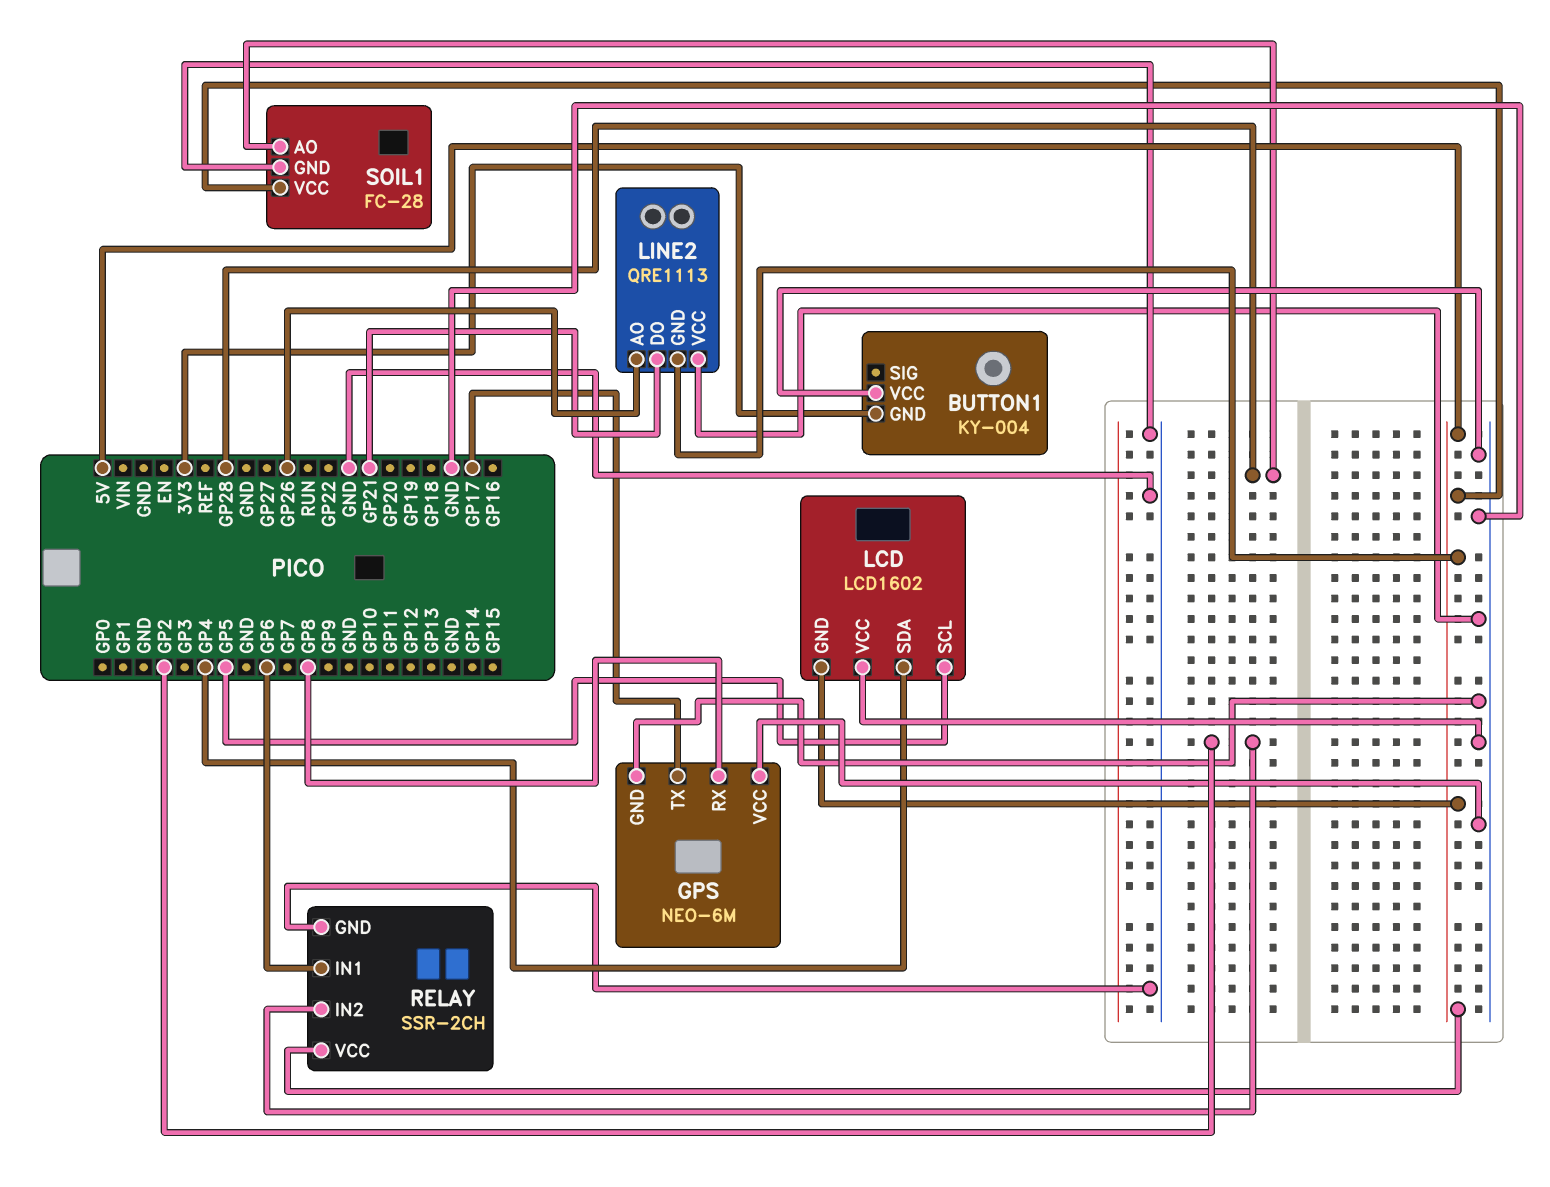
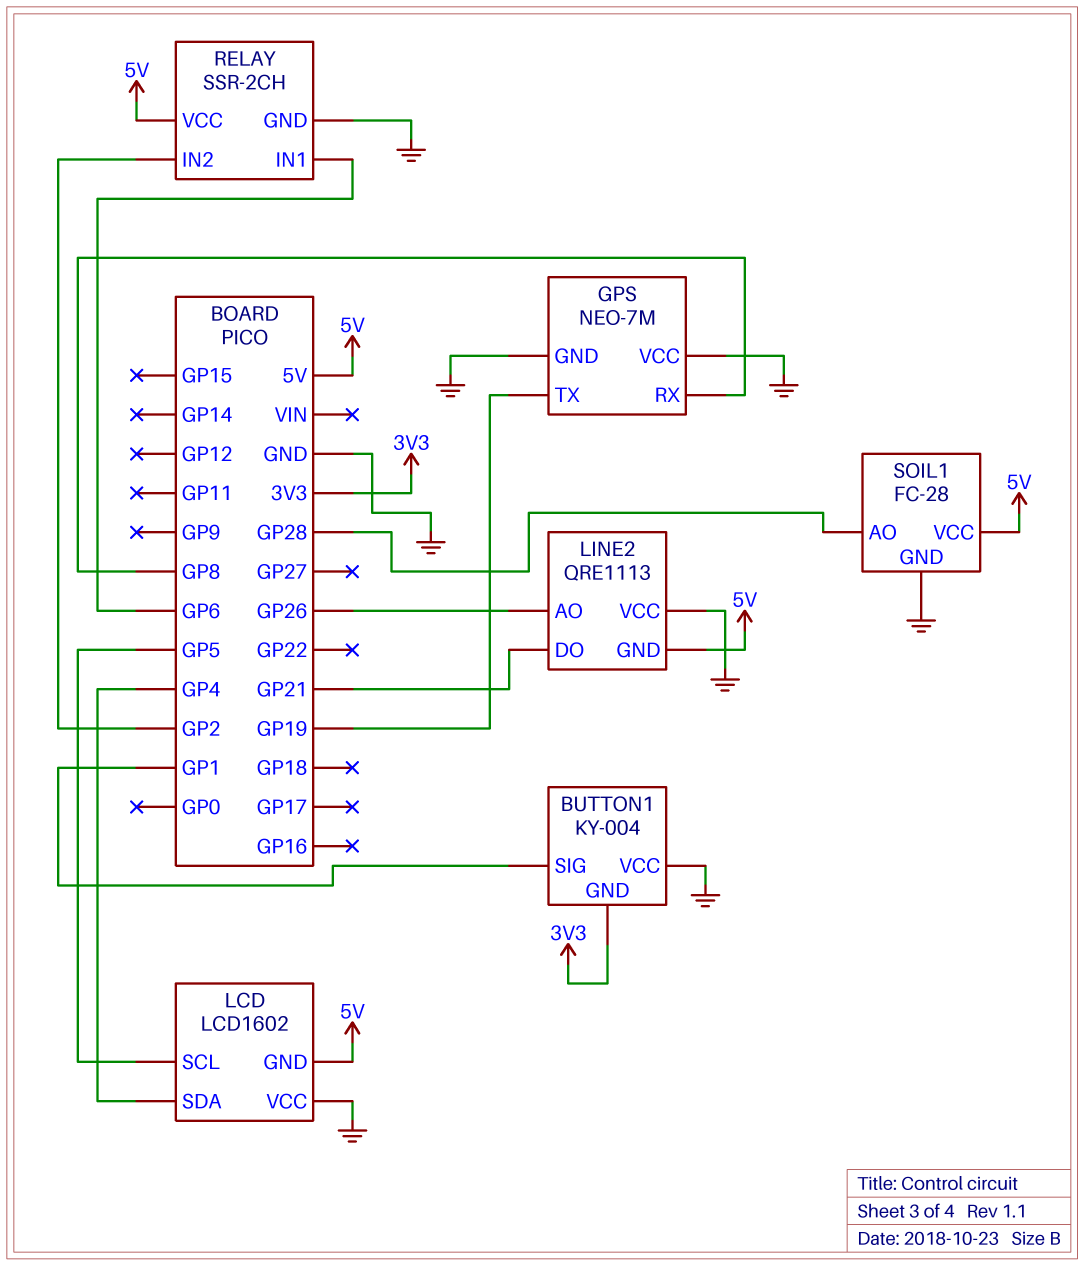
BUTTON1 pin SIG: none -> GP1
GPS: NEO-6M -> NEO-7M
GPS pin TX: GP17 -> GP19

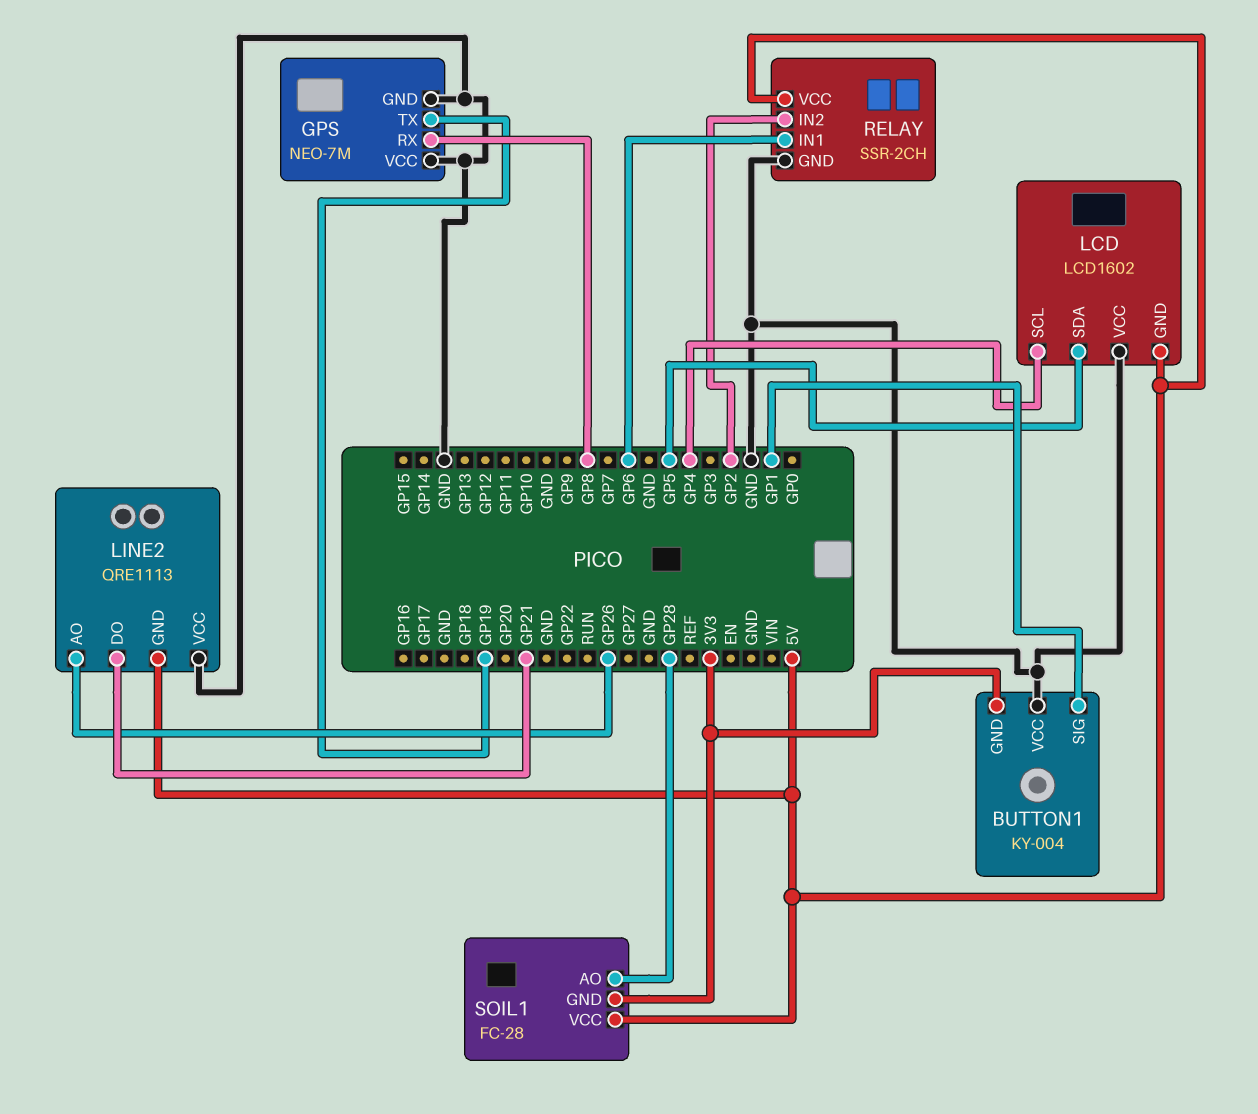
LCD pin SCL: GP5 -> GP4
LCD pin SDA: GP4 -> GP5
SOIL1 pin GND: GND -> 3V3

